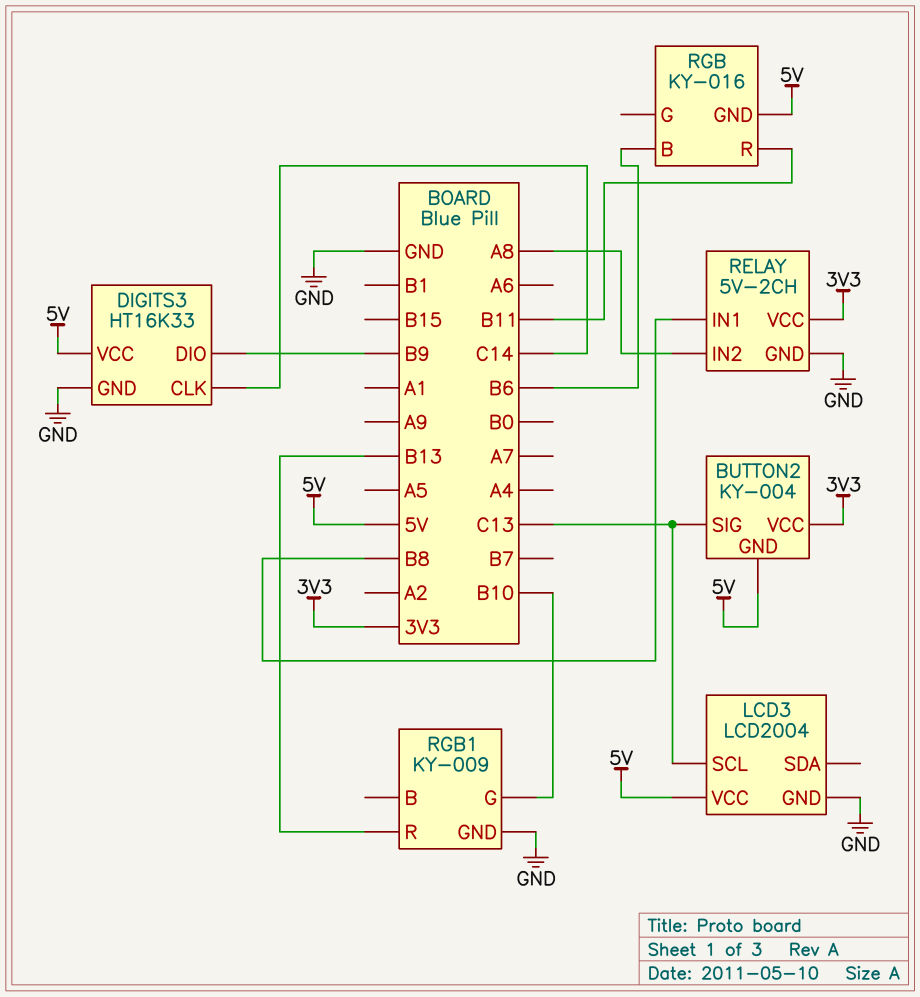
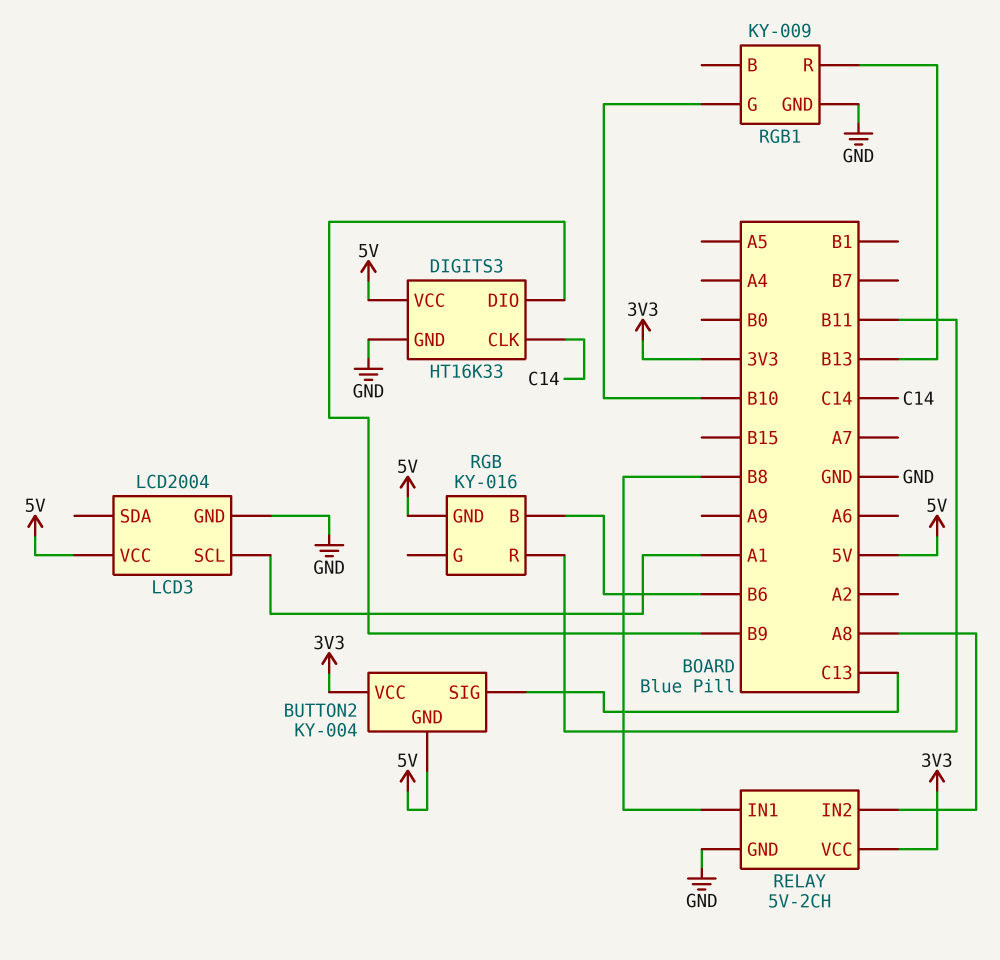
LCD3 pin SCL: C13 -> A1

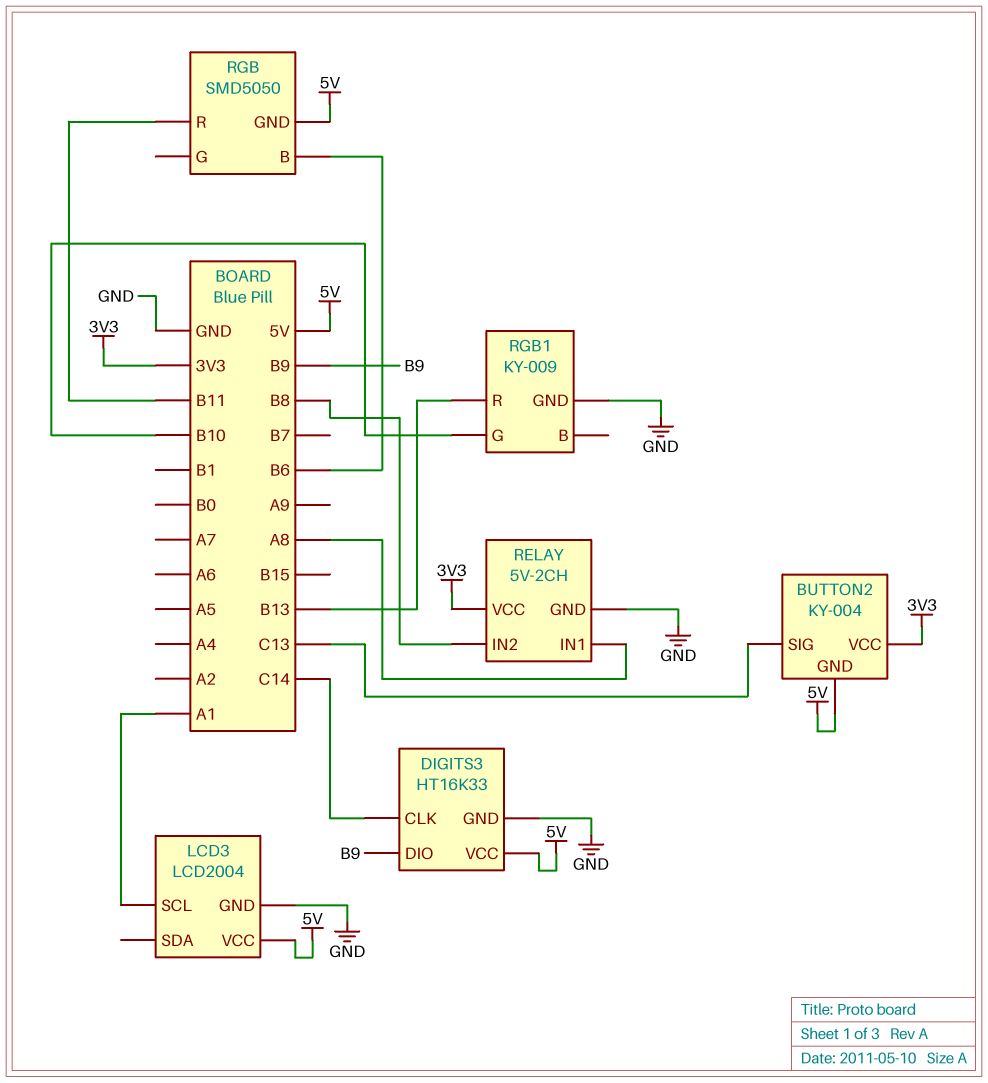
RELAY pin IN1: B8 -> A8
RELAY pin IN2: A8 -> B8
RGB: KY-016 -> SMD5050

